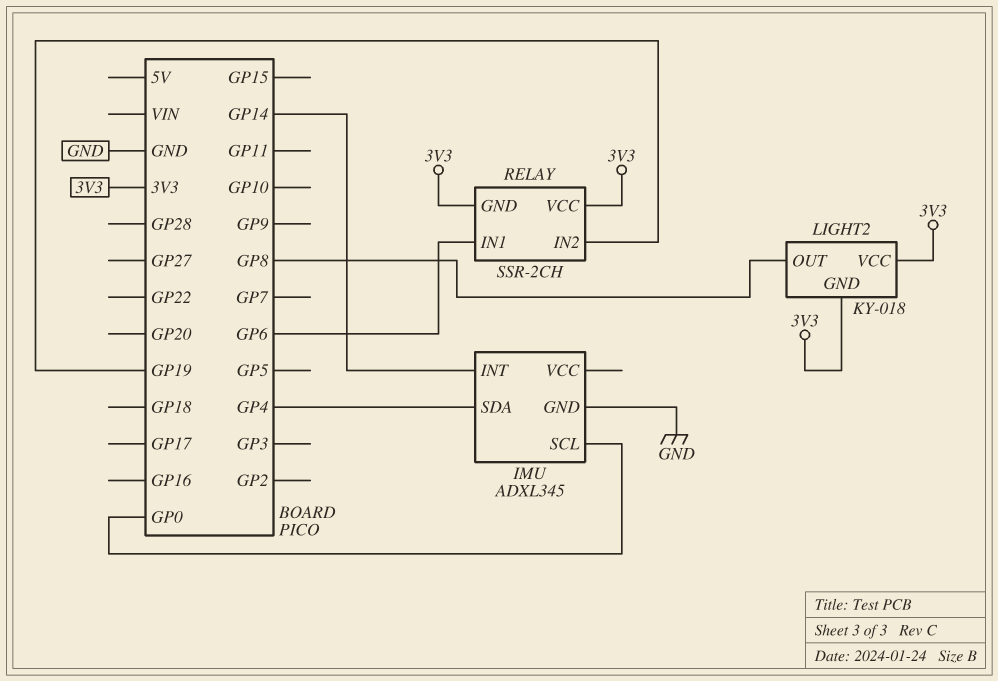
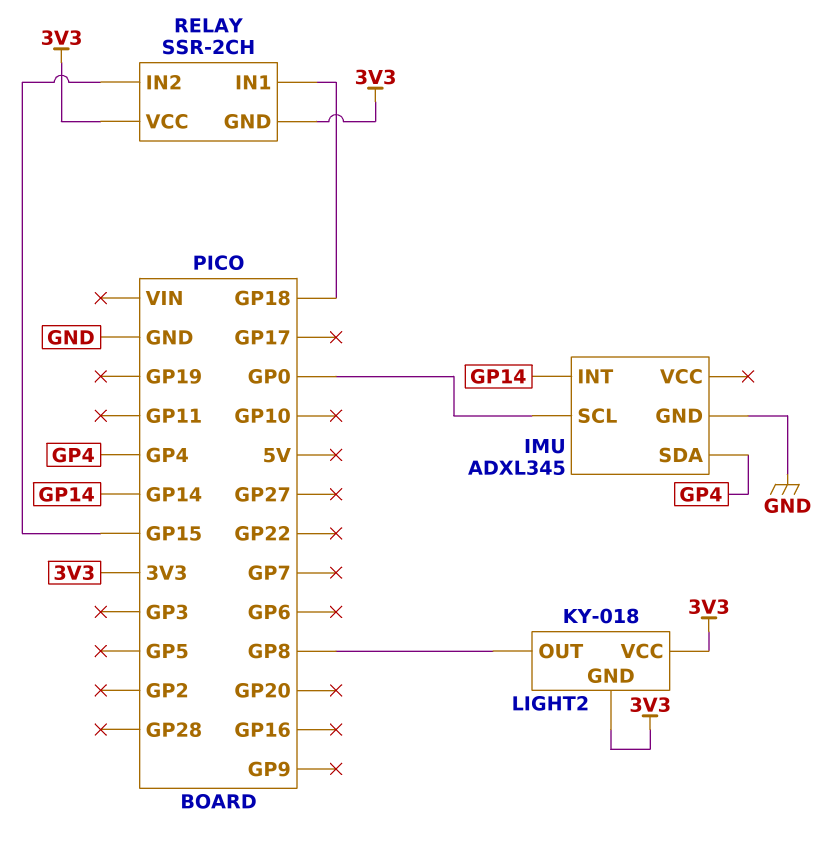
RELAY pin IN1: GP6 -> GP18
RELAY pin IN2: GP19 -> GP15

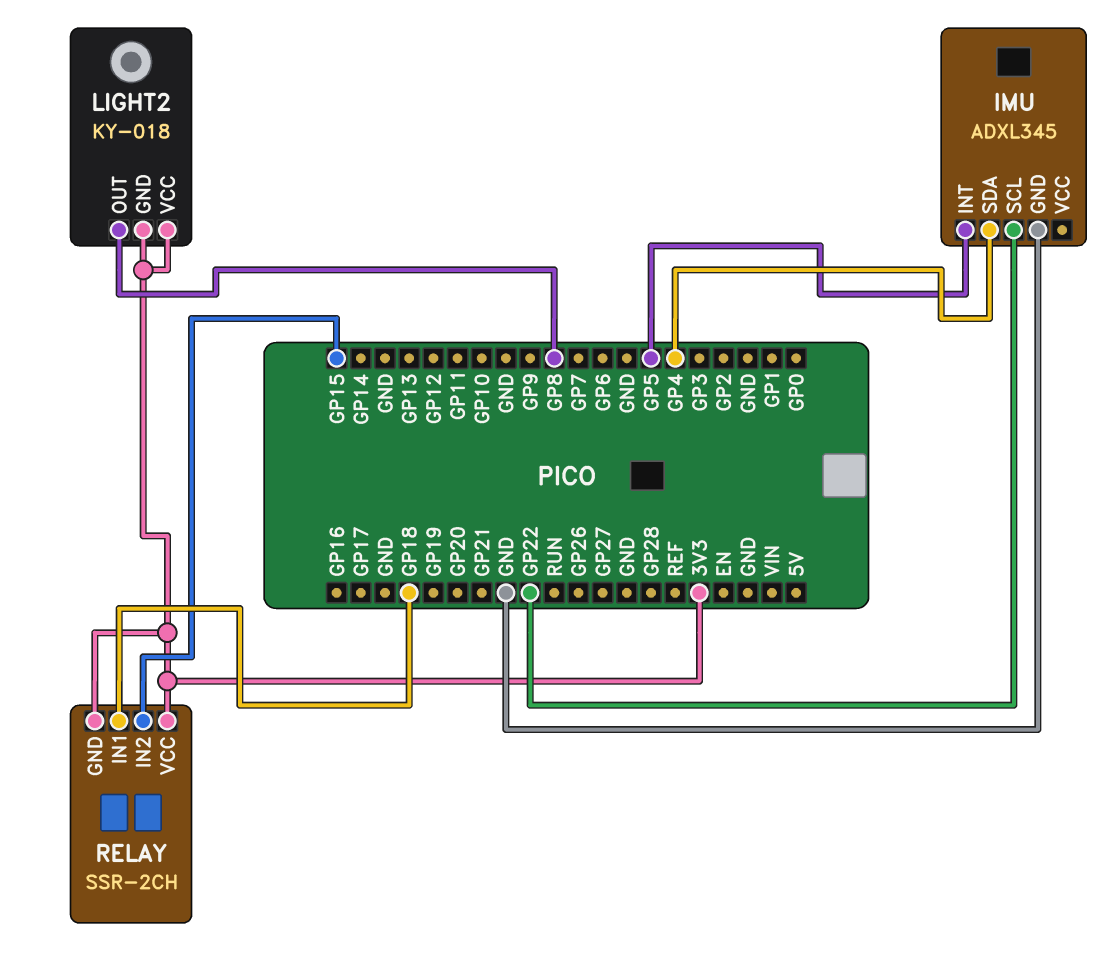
IMU pin INT: GP14 -> GP5
IMU pin SCL: GP0 -> GP22

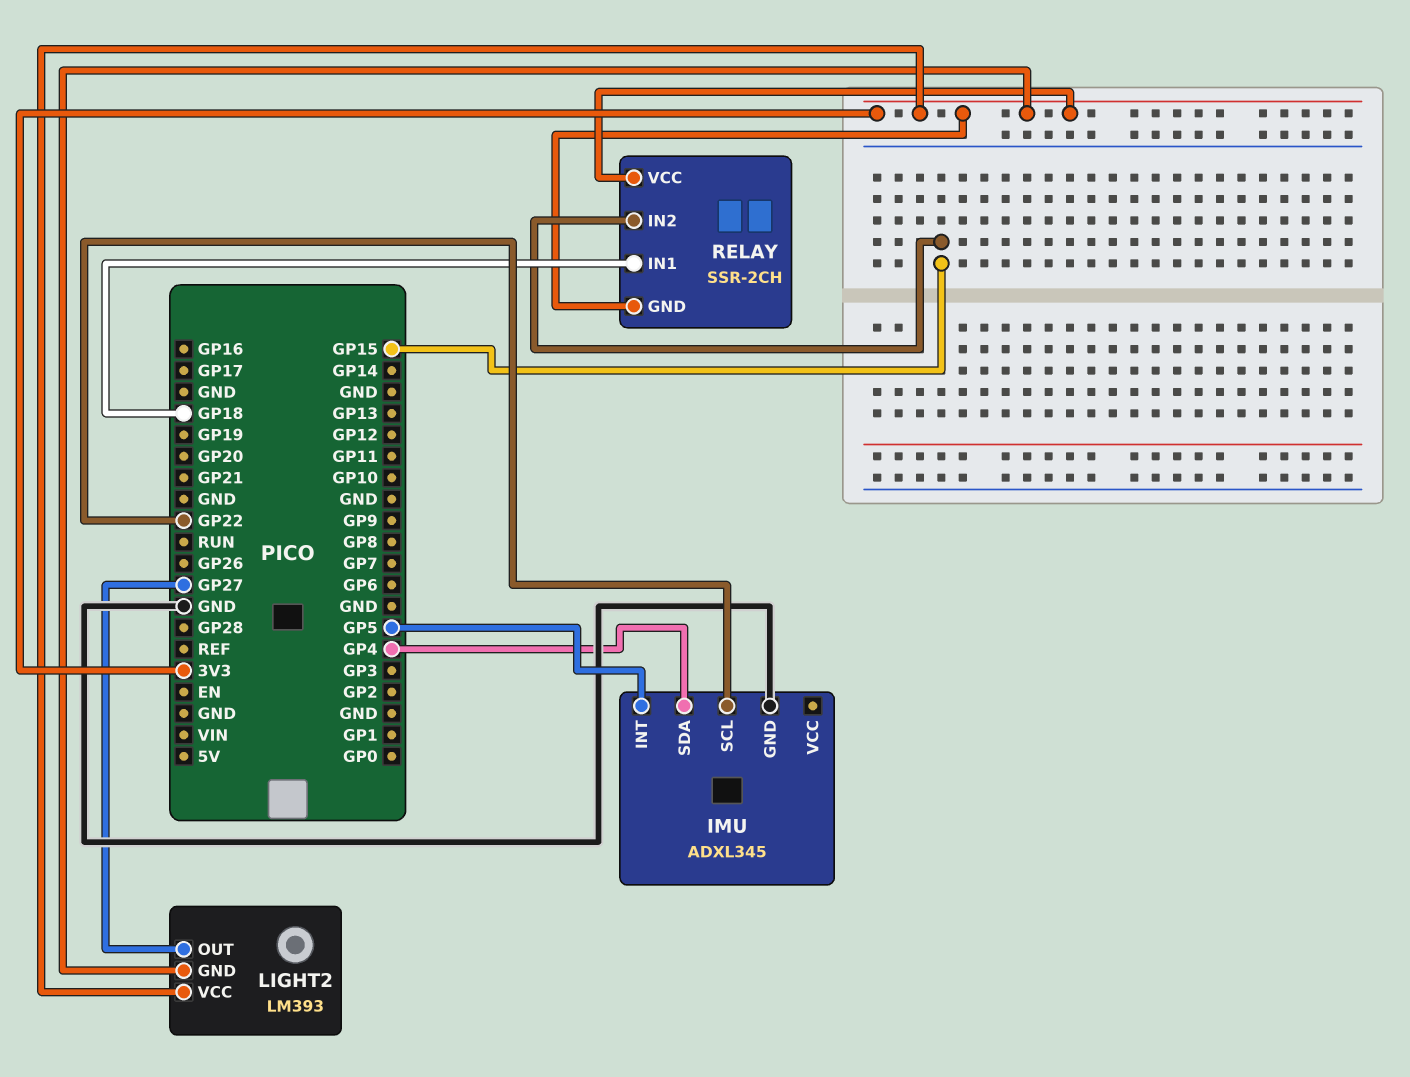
LIGHT2: KY-018 -> LM393
LIGHT2 pin OUT: GP8 -> GP27

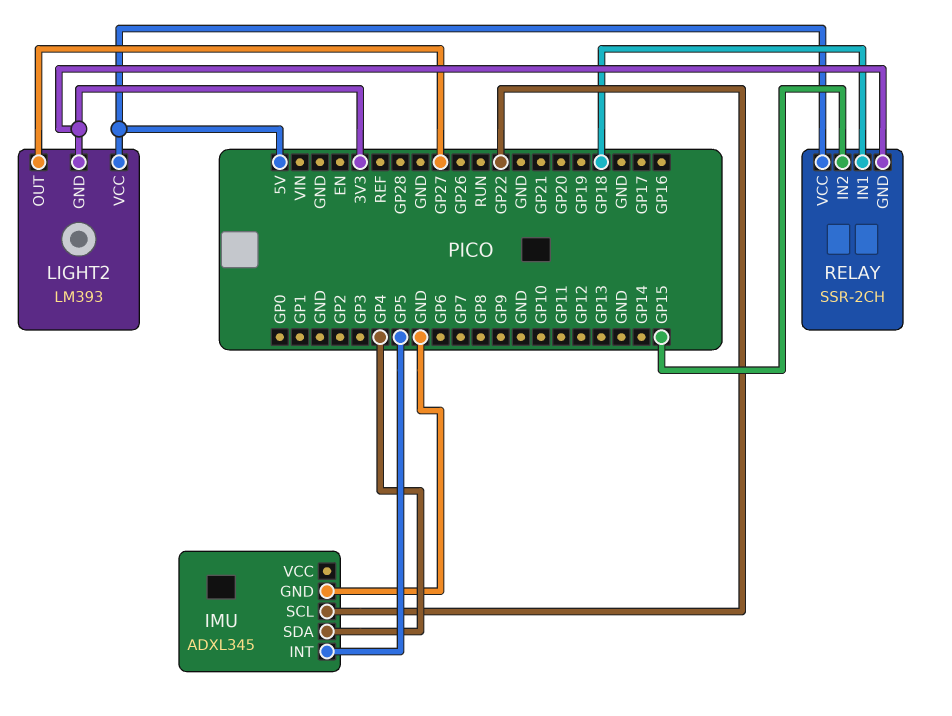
LIGHT2 pin VCC: 3V3 -> 5V
RELAY pin VCC: 3V3 -> 5V

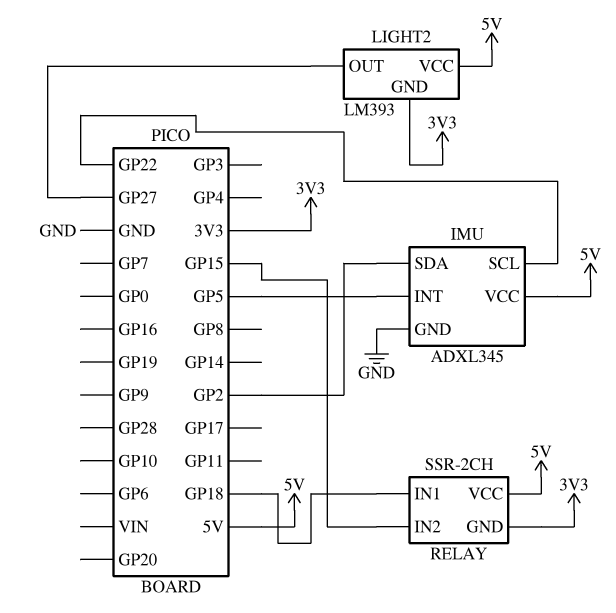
IMU pin SDA: GP4 -> GP2
IMU pin VCC: none -> 5V

